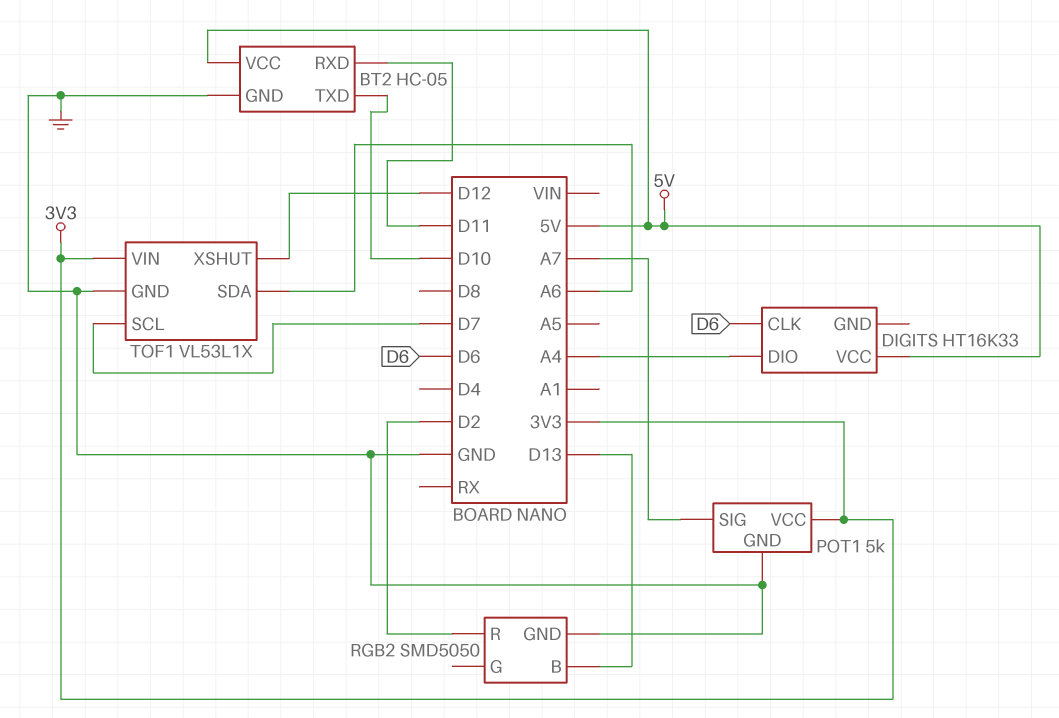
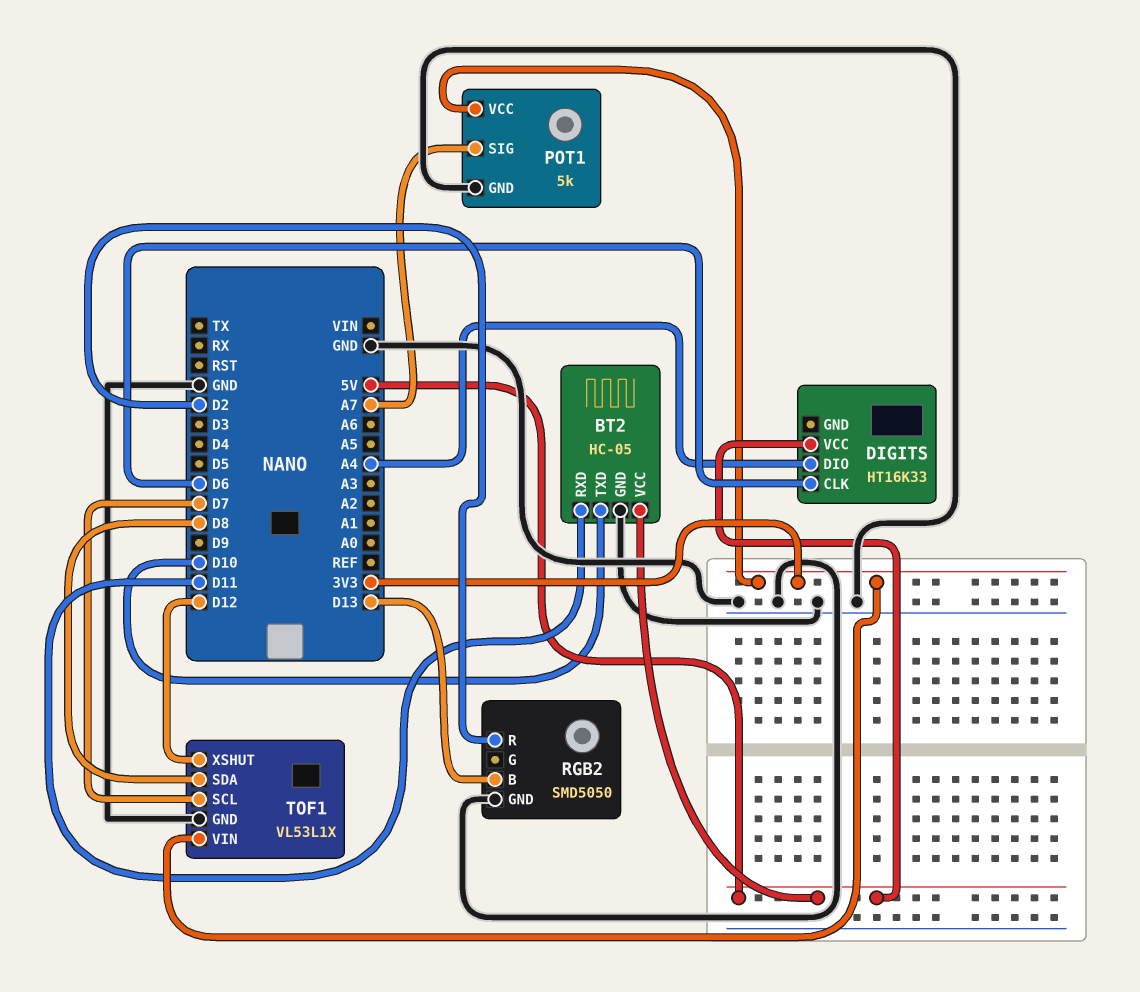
TOF1 pin SDA: A6 -> D8

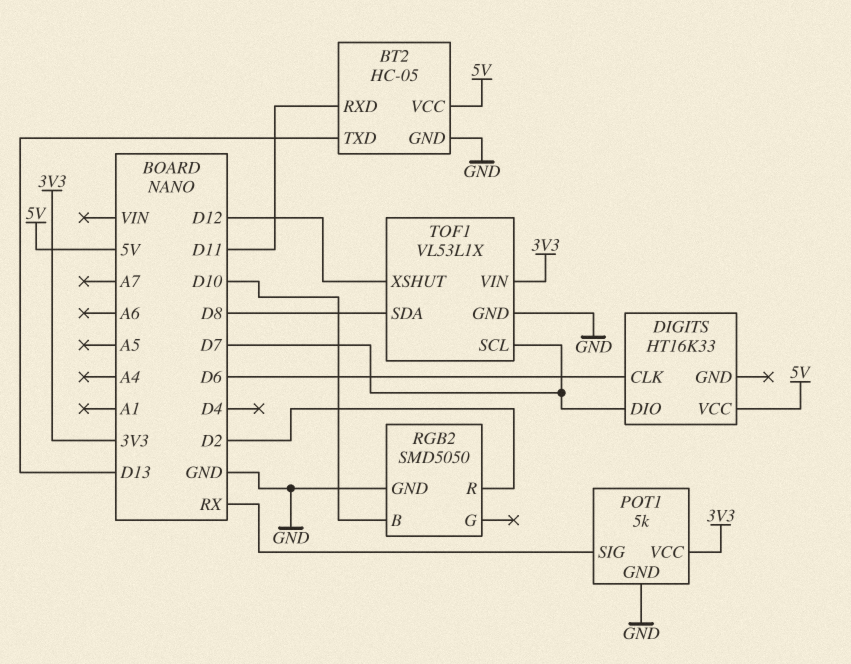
BT2 pin TXD: D10 -> D13
DIGITS pin DIO: A4 -> D7
POT1 pin SIG: A7 -> RX
RGB2 pin B: D13 -> D10

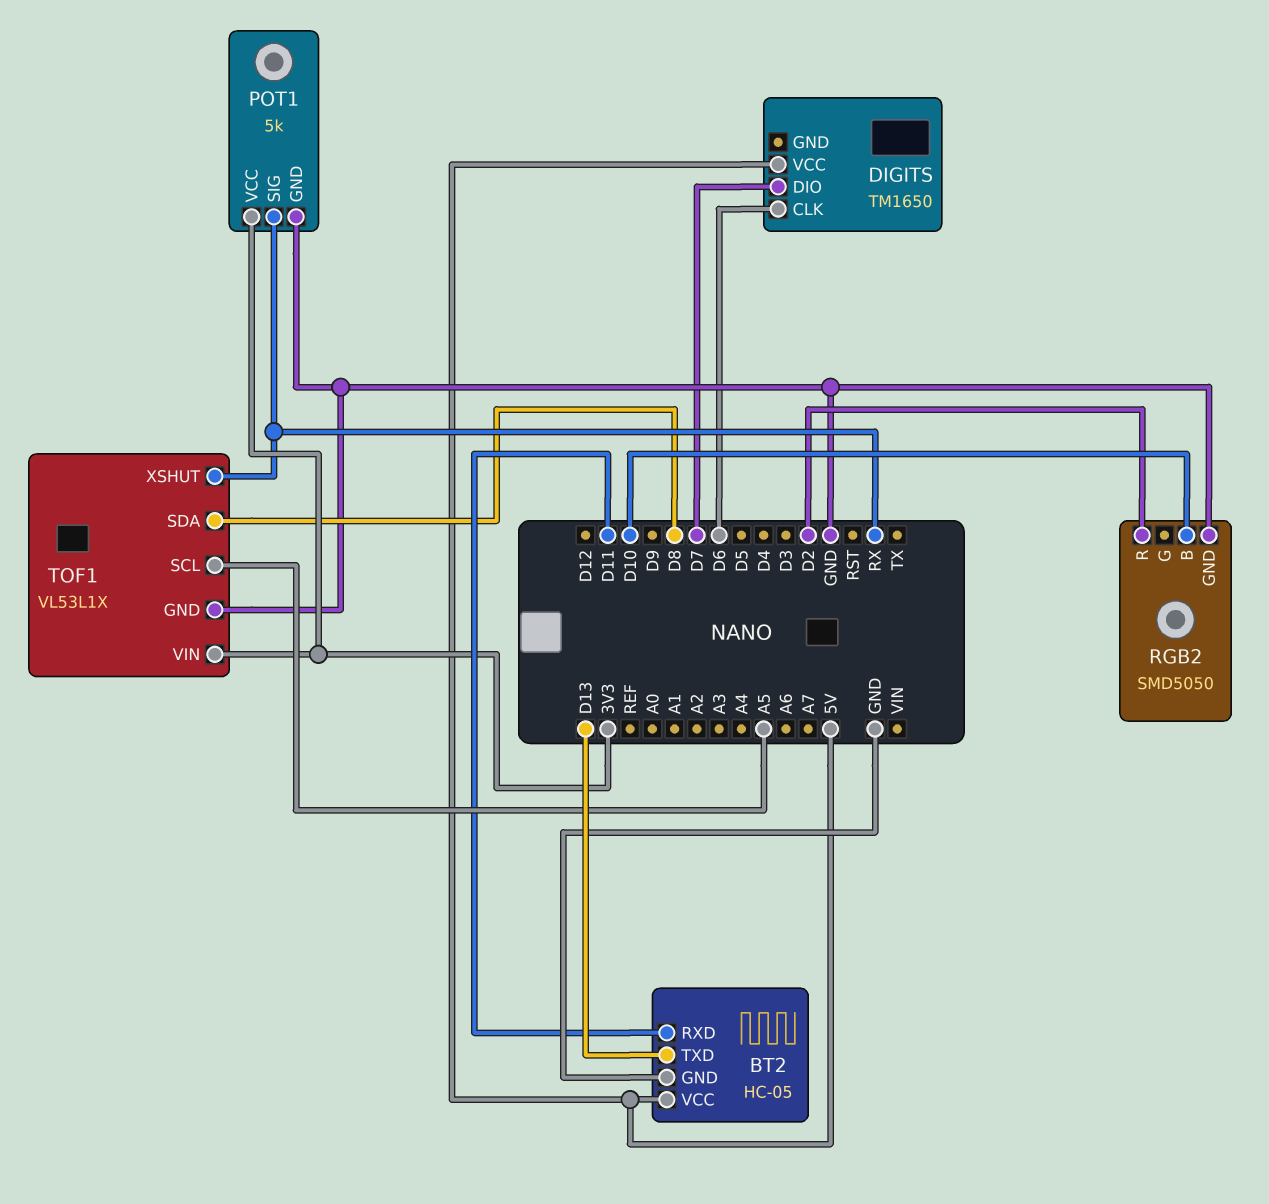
DIGITS: HT16K33 -> TM1650
TOF1 pin SCL: D7 -> A5
TOF1 pin XSHUT: D12 -> RX

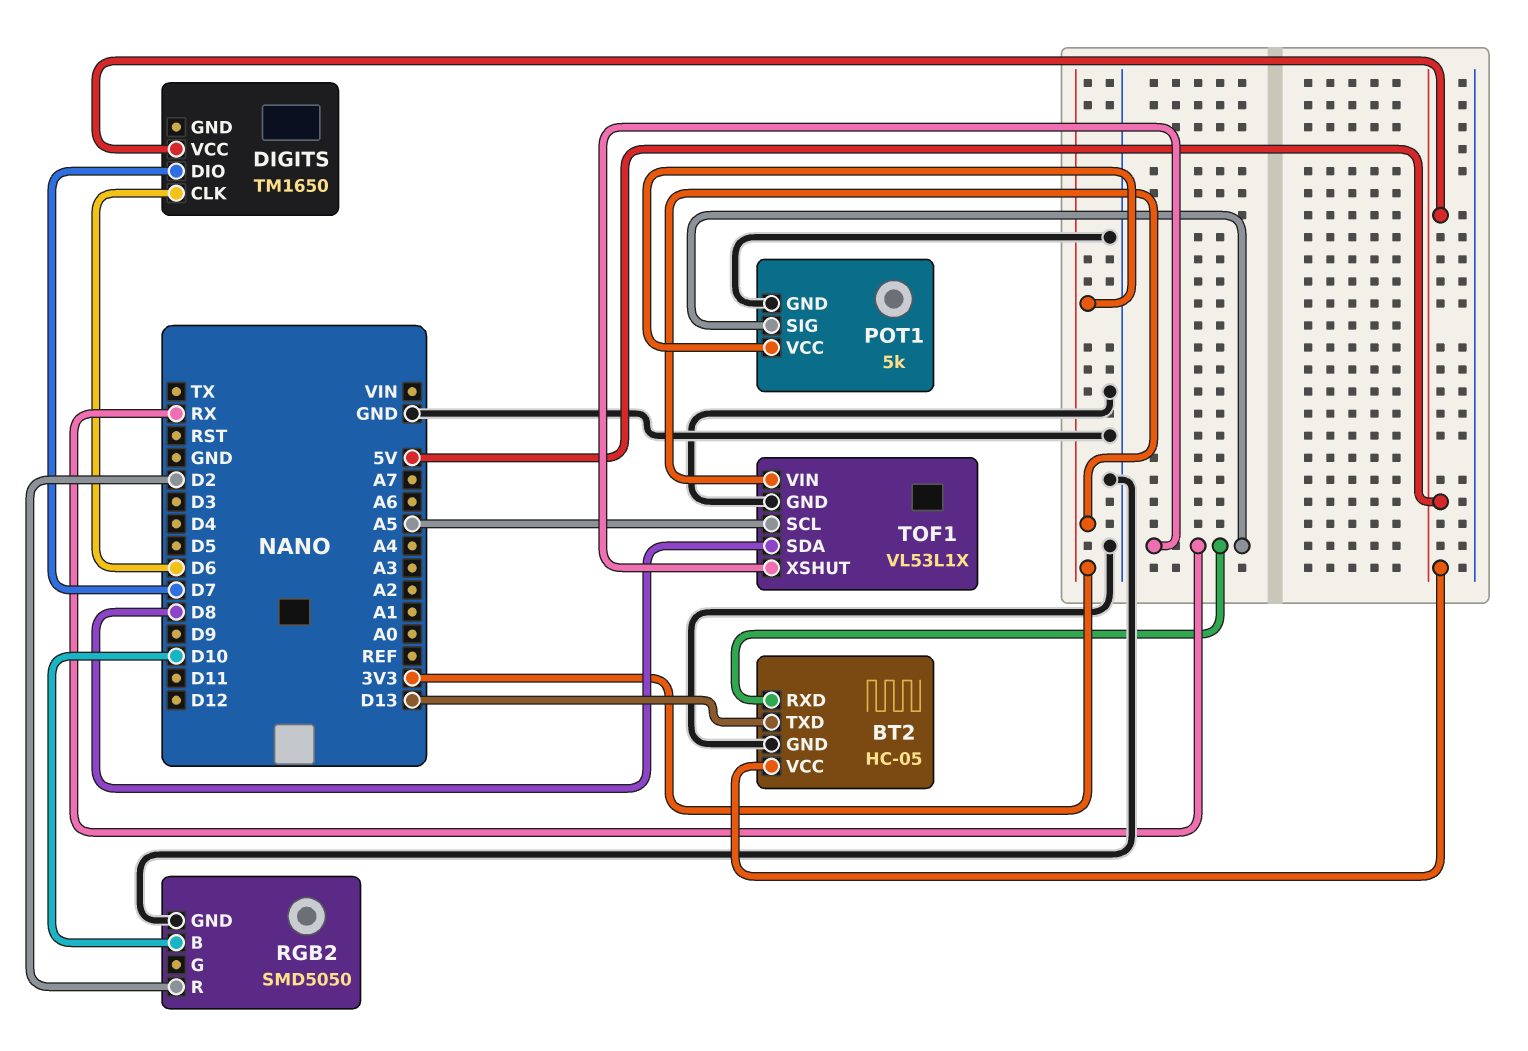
BT2 pin RXD: D11 -> RX

